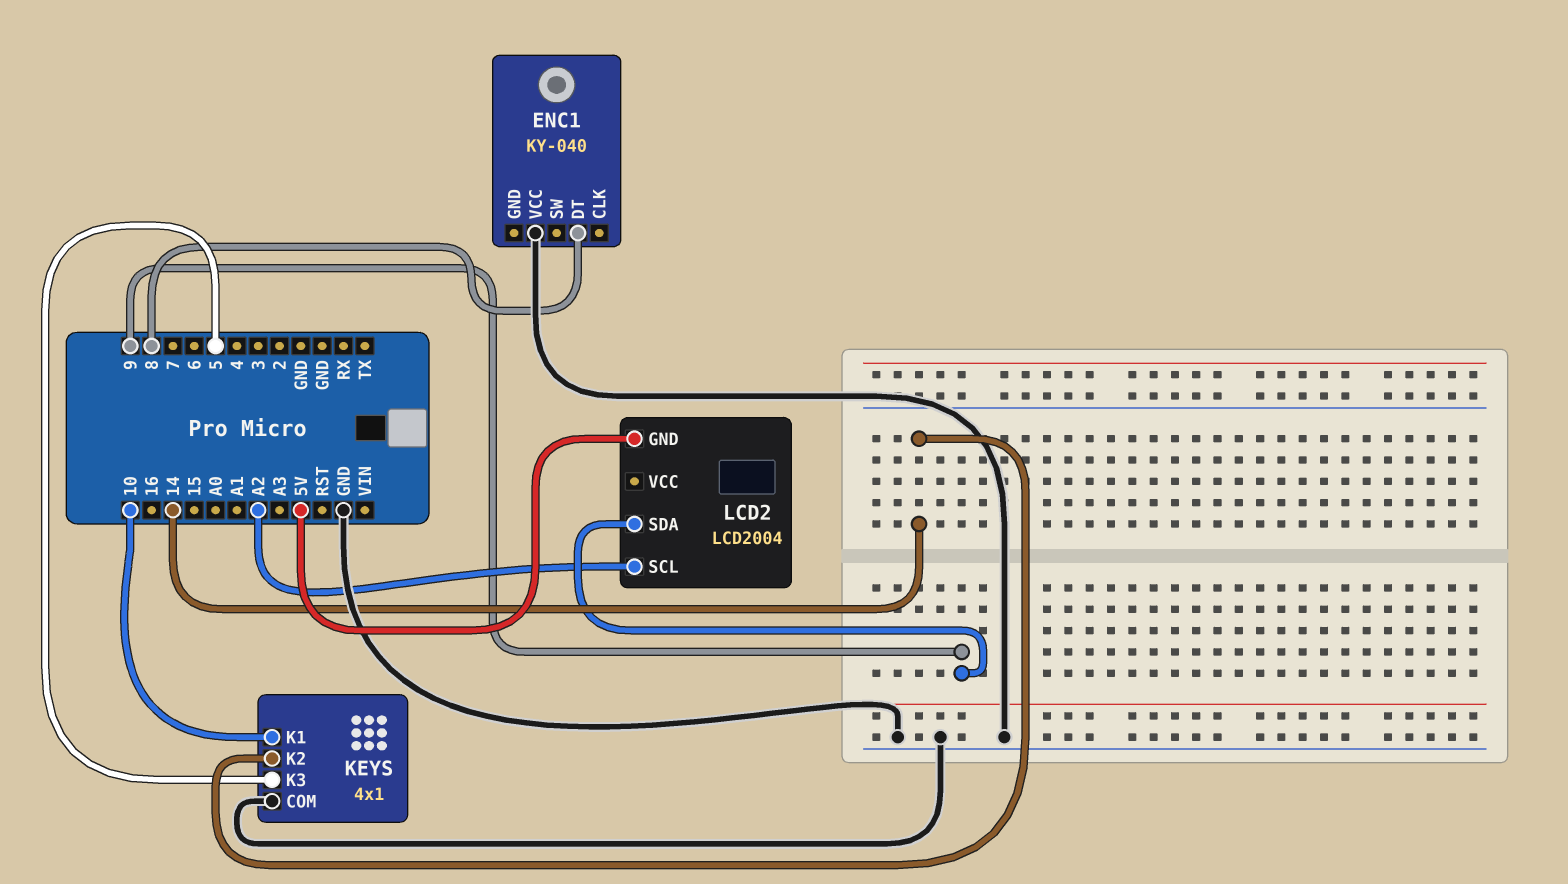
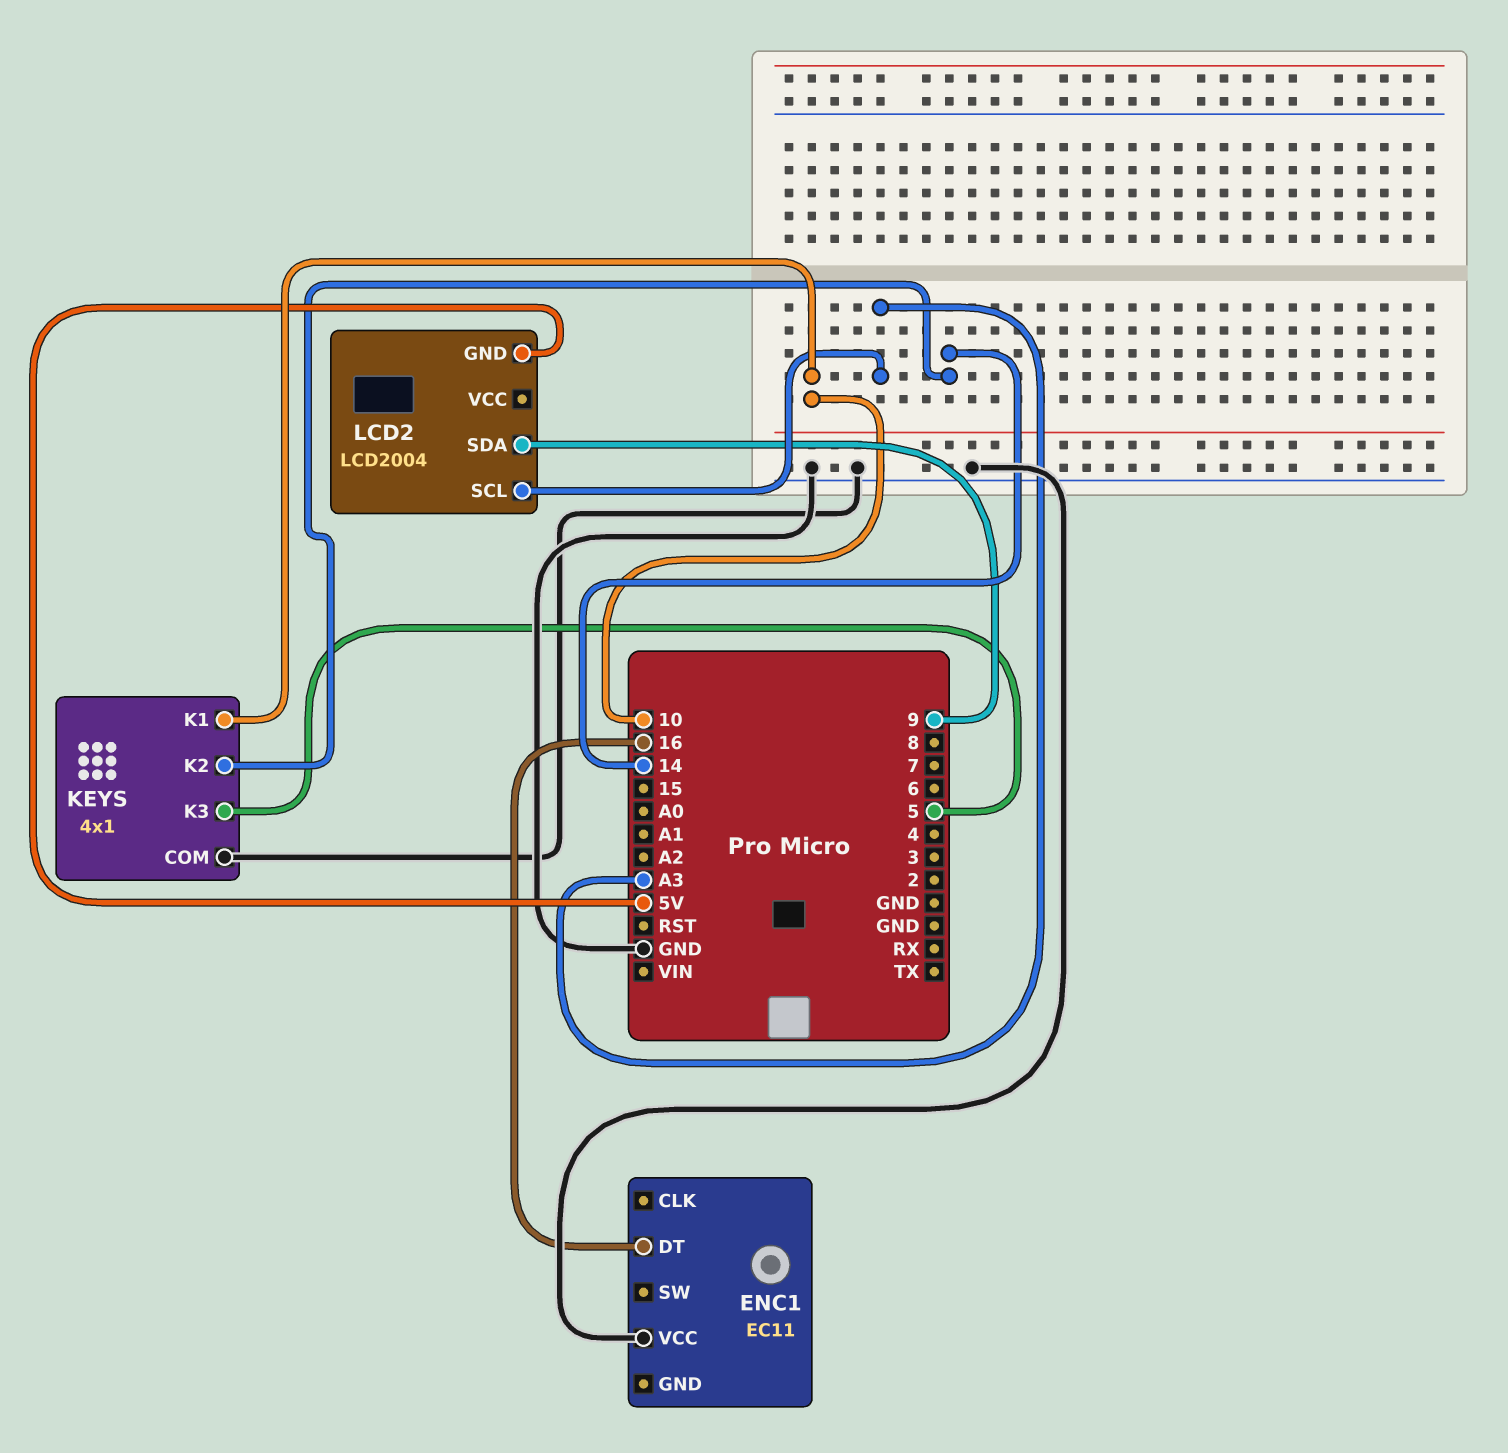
ENC1: KY-040 -> EC11
ENC1 pin DT: 8 -> 16
LCD2 pin SCL: A2 -> A3

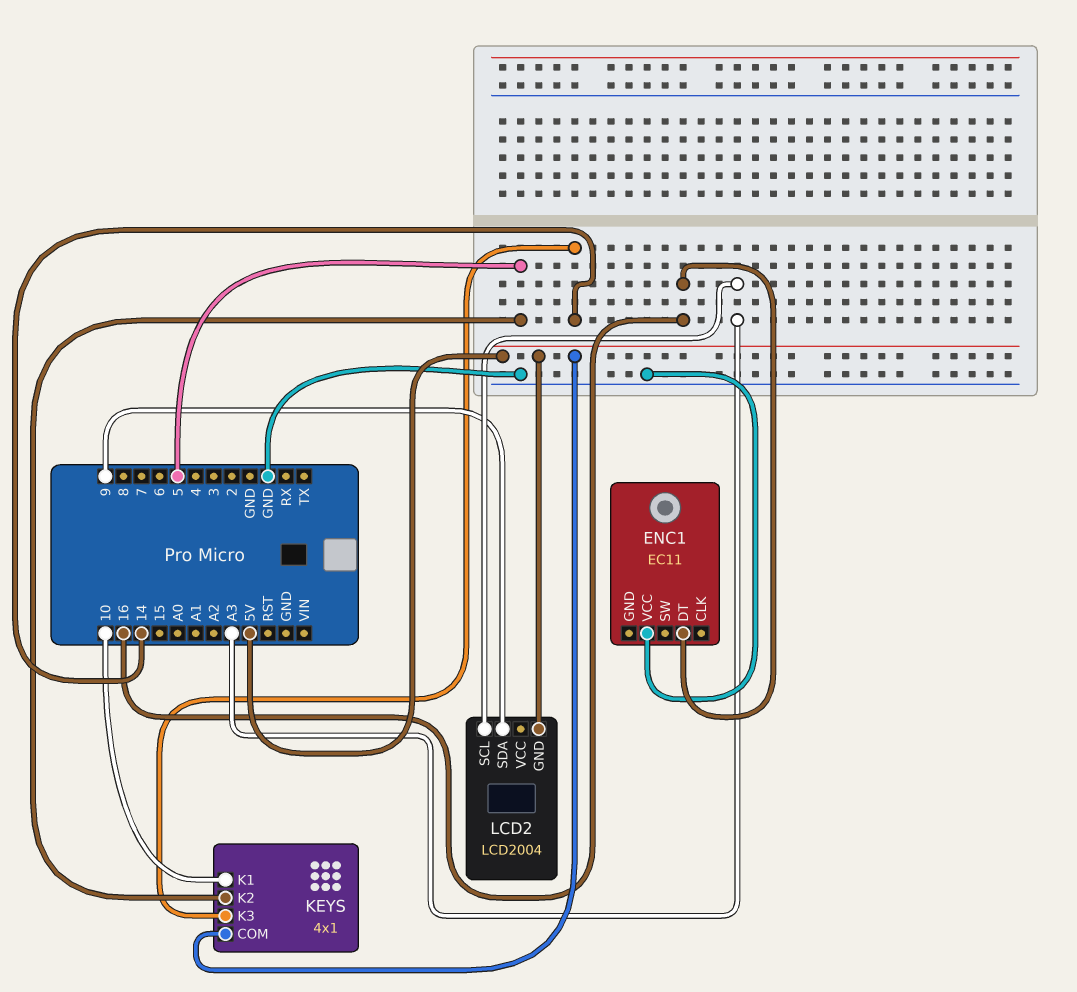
KEYS pin COM: GND -> 5V
KEYS pin K2: 14 -> 5
KEYS pin K3: 5 -> 14

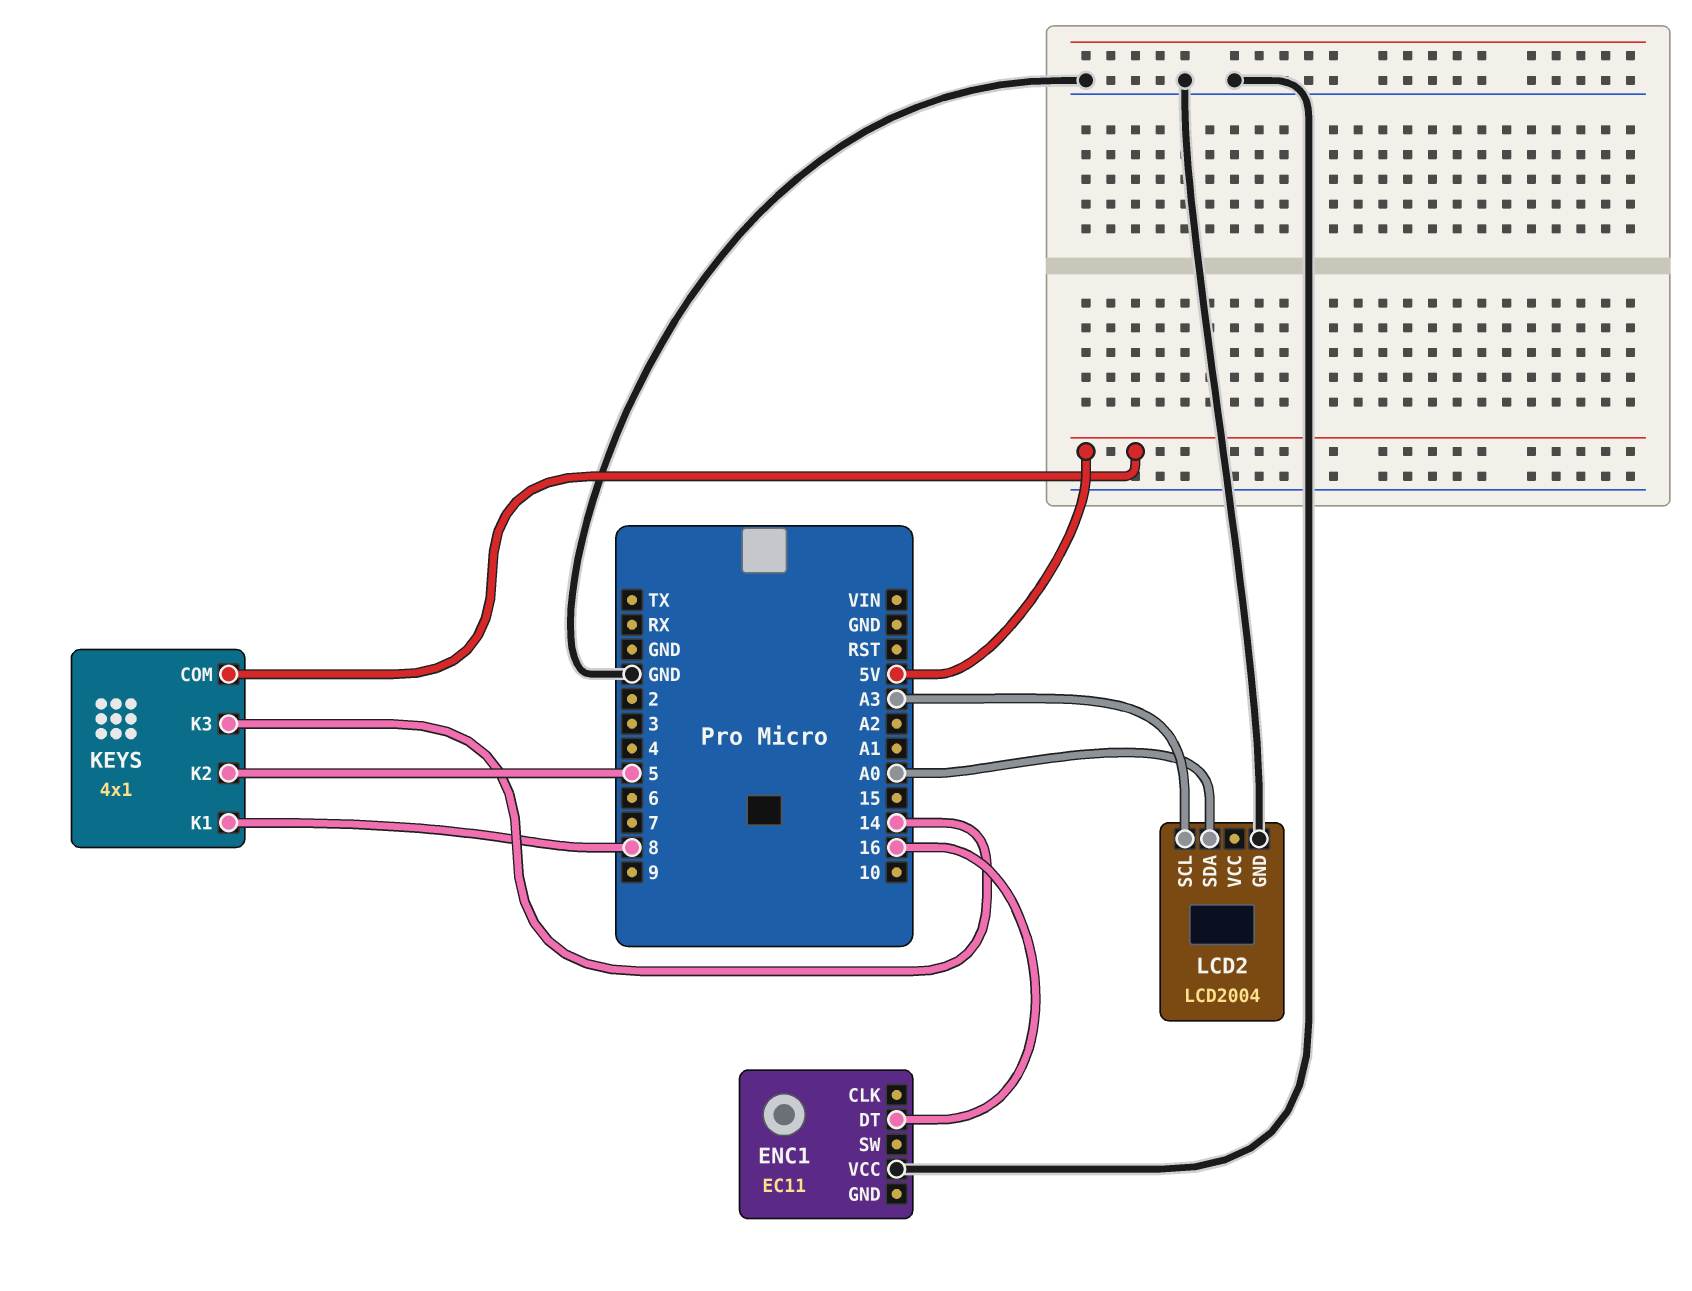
KEYS pin K1: 10 -> 8
LCD2 pin GND: 5V -> GND
LCD2 pin SDA: 9 -> A0

